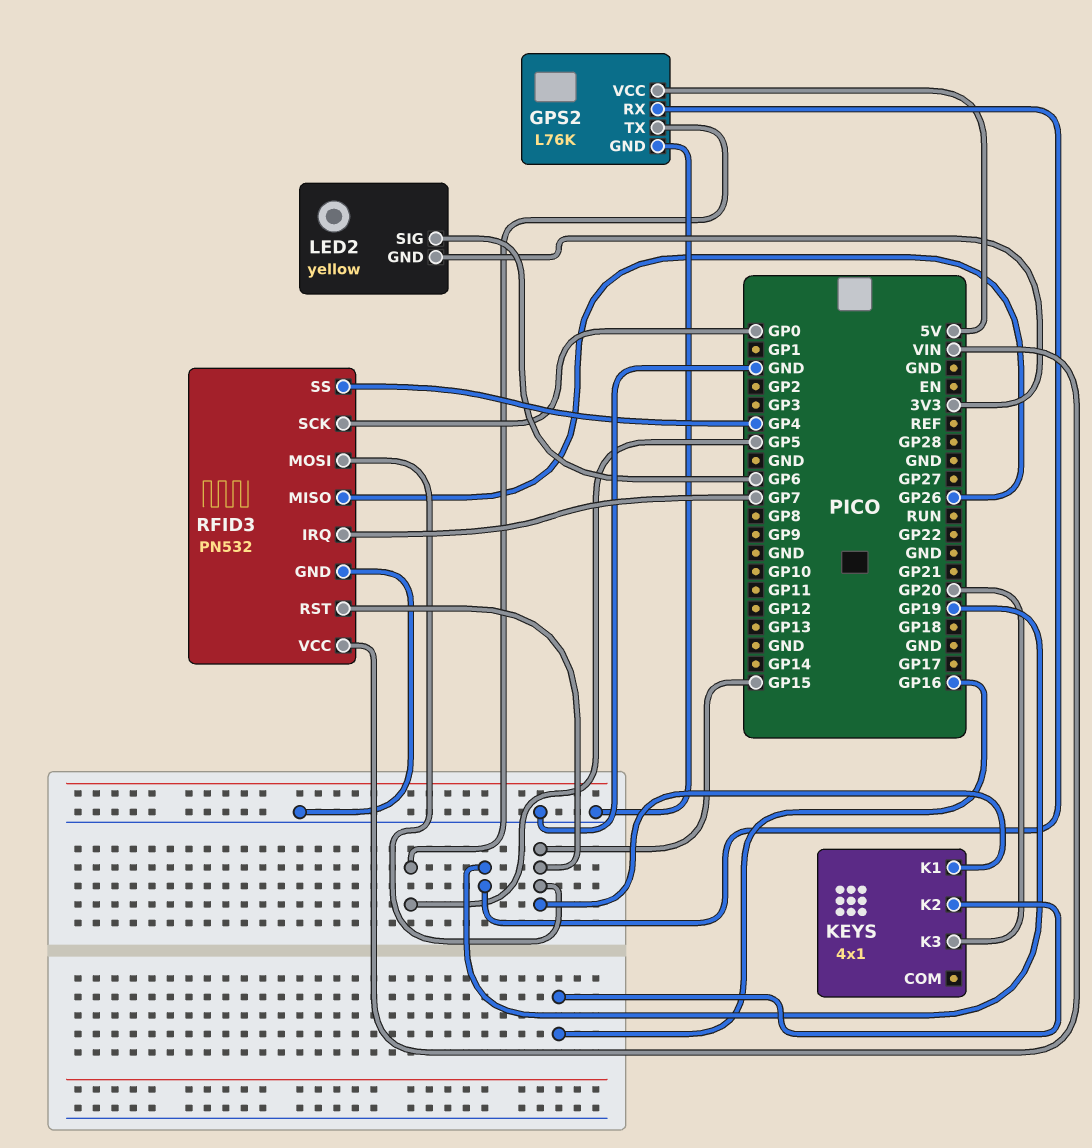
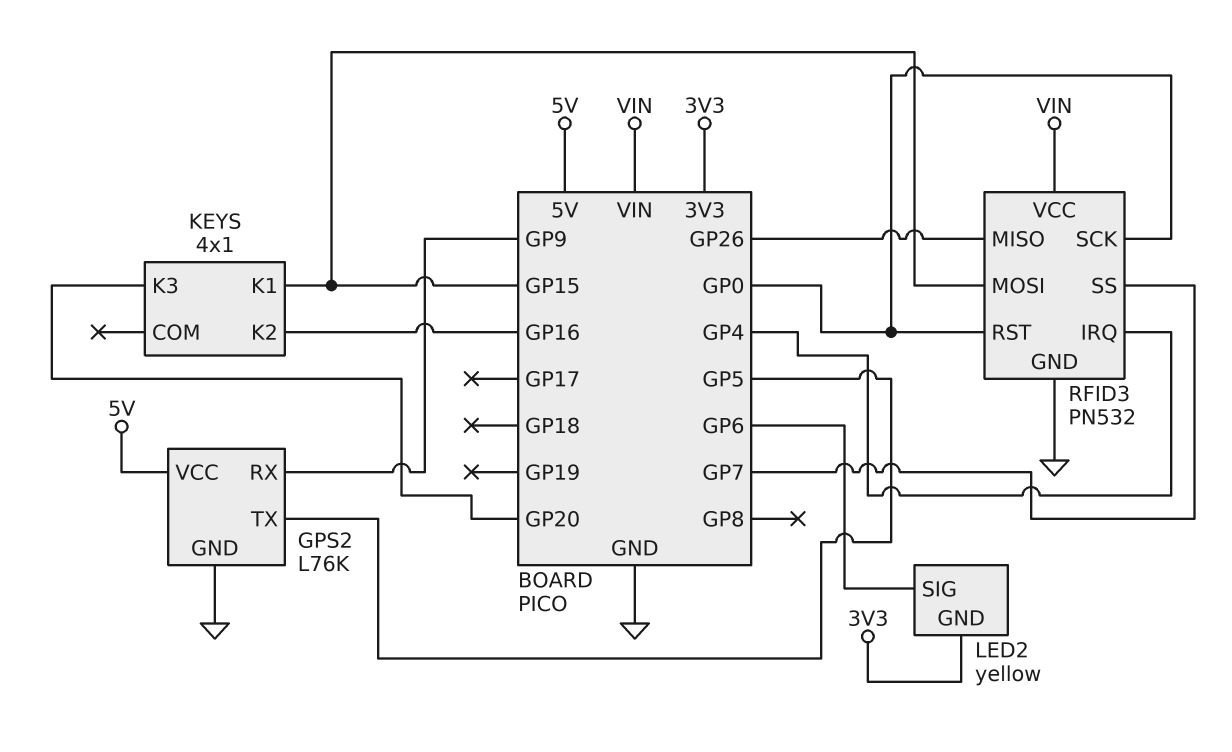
GPS2 pin RX: GP19 -> GP9
RFID3 pin IRQ: GP7 -> GP4
RFID3 pin RST: GP15 -> GP0
RFID3 pin SS: GP4 -> GP7

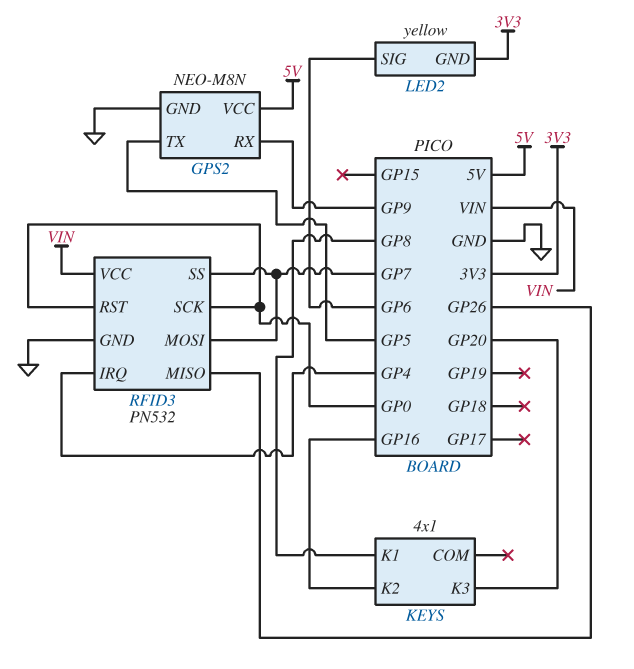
GPS2: L76K -> NEO-M8N
KEYS pin K1: GP15 -> GP8
RFID3 pin MOSI: GP15 -> GP7

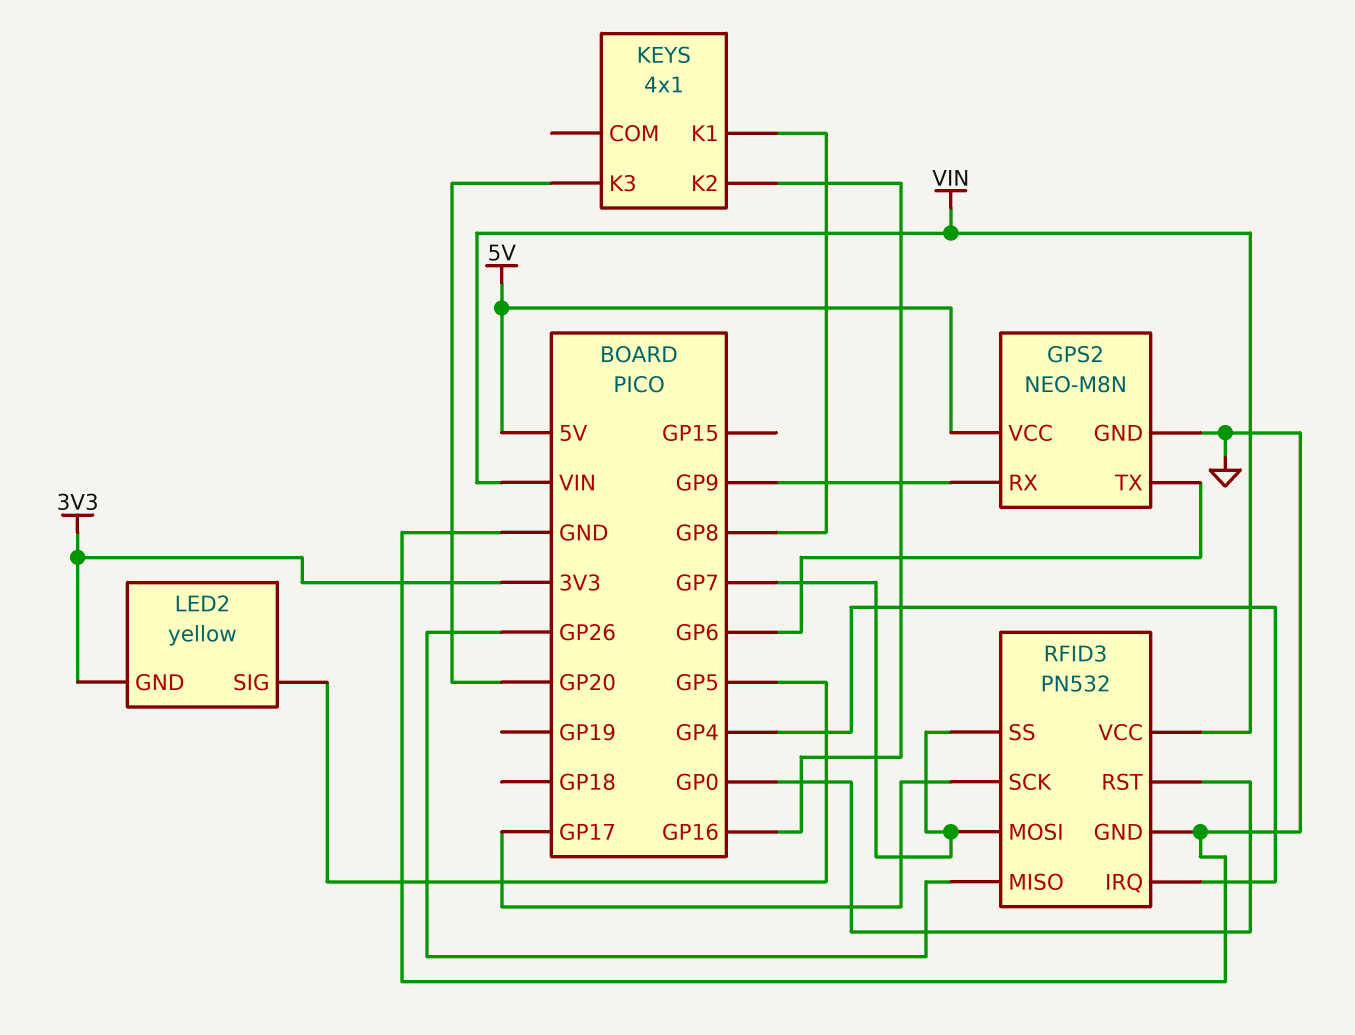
GPS2 pin TX: GP5 -> GP6
LED2 pin SIG: GP6 -> GP5
RFID3 pin SCK: GP0 -> GP17

